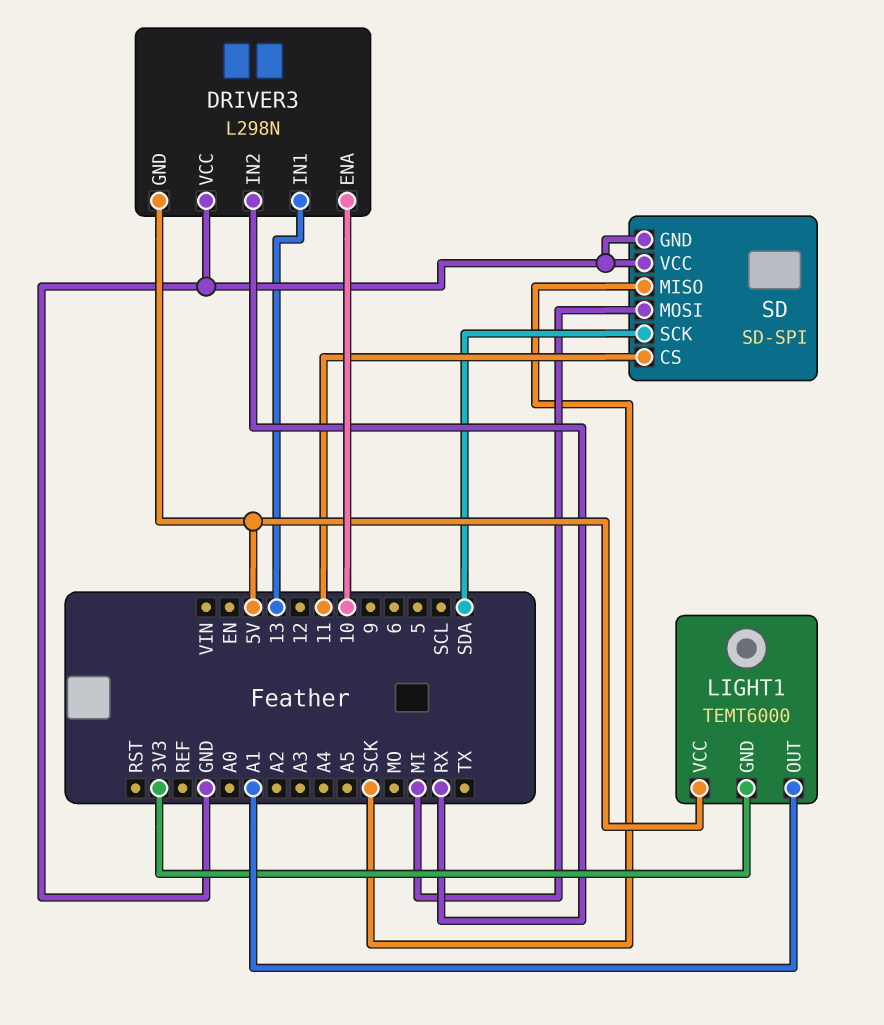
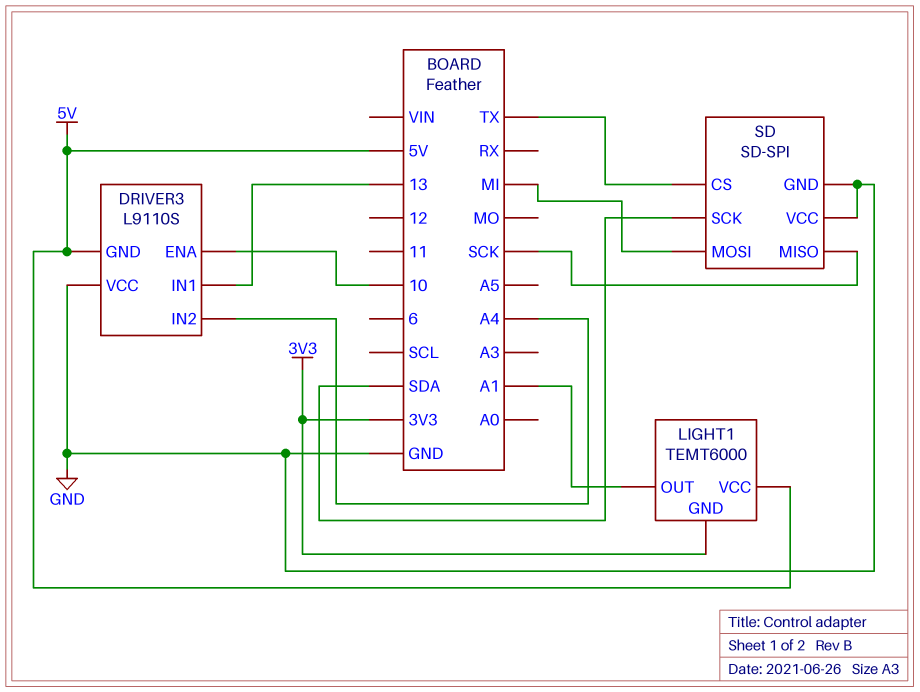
DRIVER3: L298N -> L9110S
DRIVER3 pin IN2: RX -> A4
SD pin CS: 11 -> TX

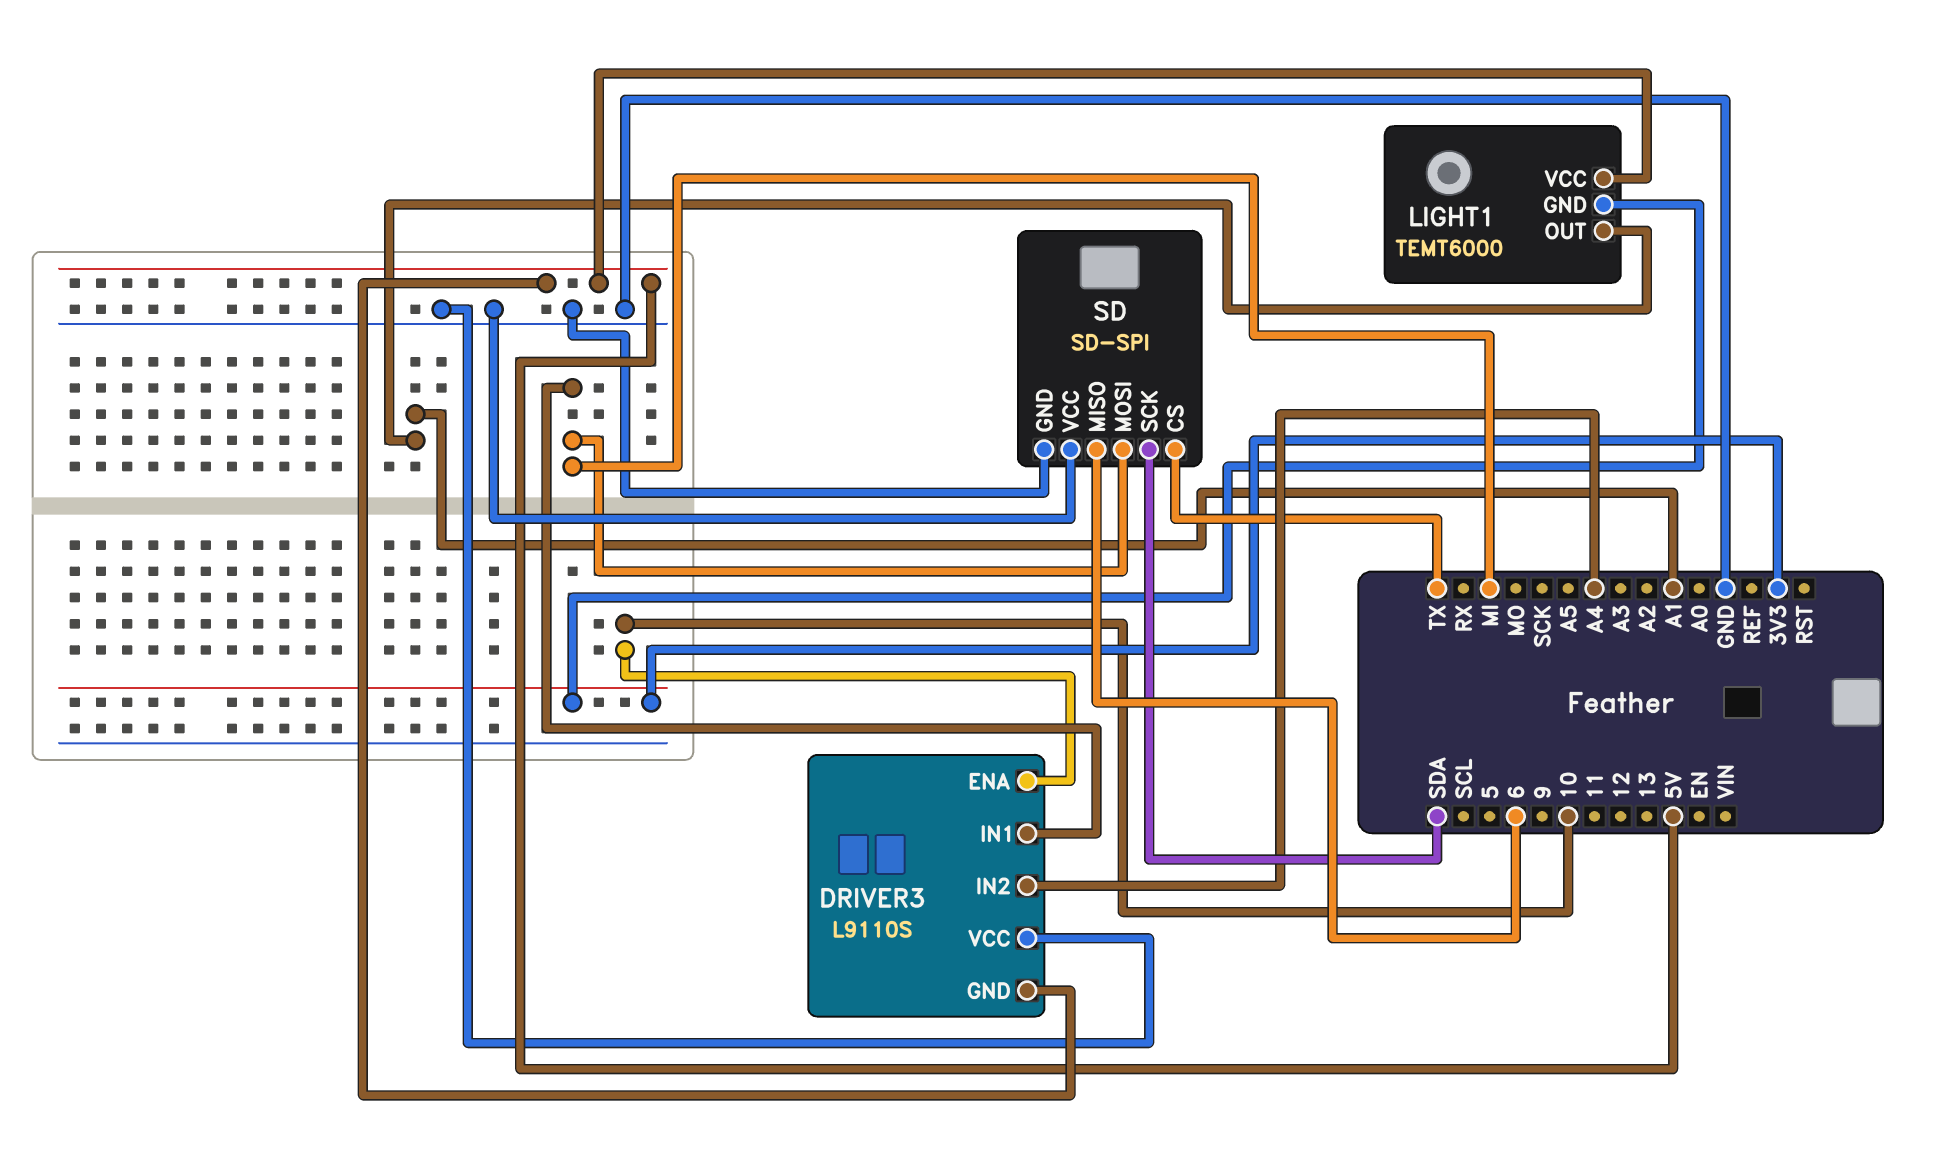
DRIVER3 pin IN1: 13 -> MI
SD pin MISO: SCK -> 6

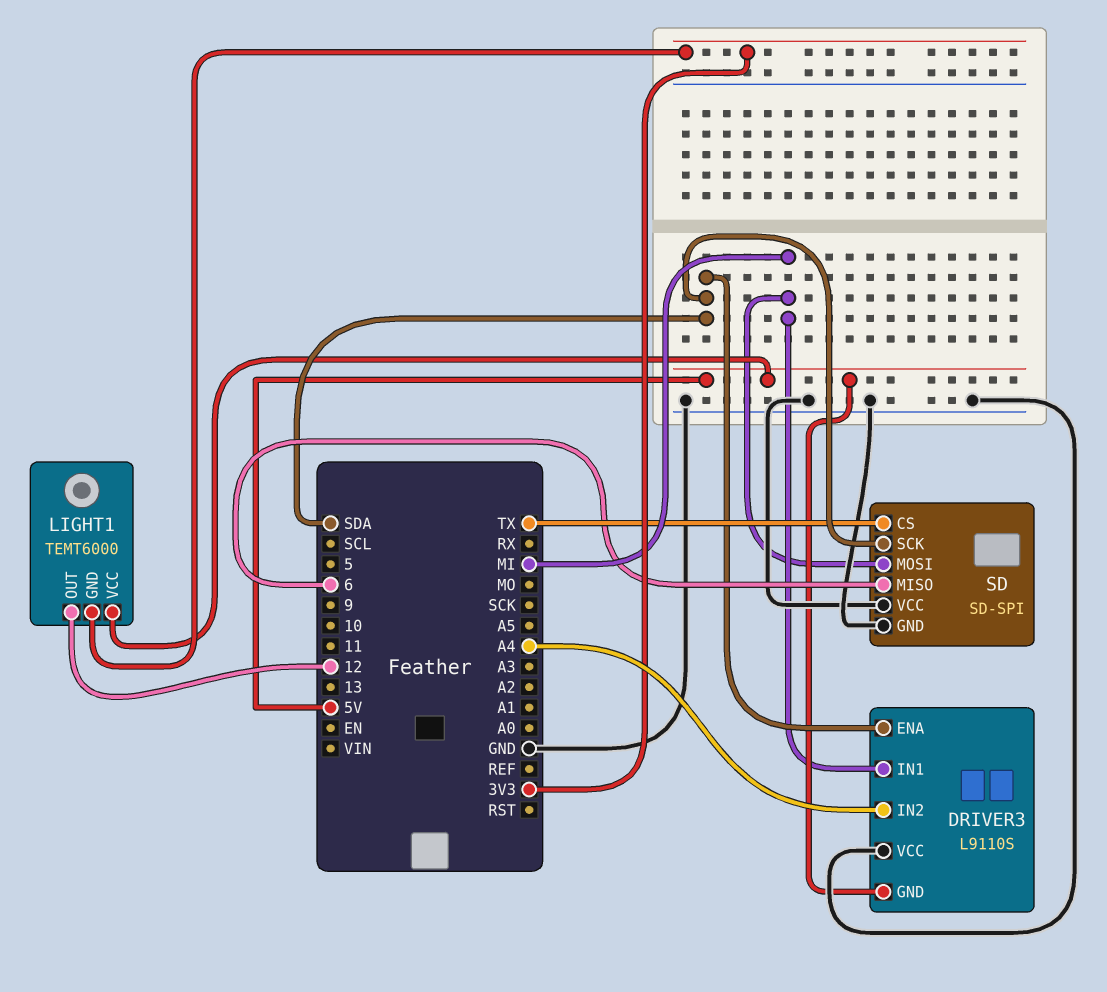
DRIVER3 pin ENA: 10 -> SDA
LIGHT1 pin OUT: A1 -> 12

